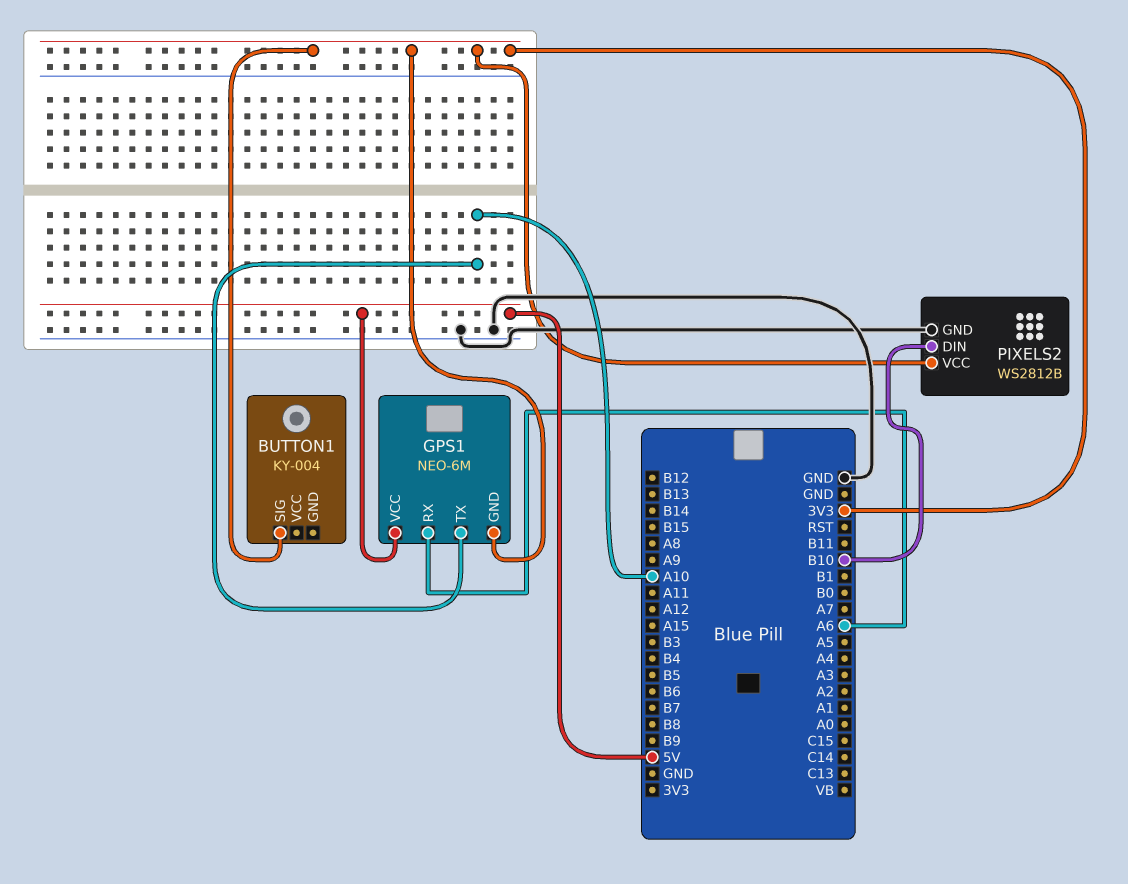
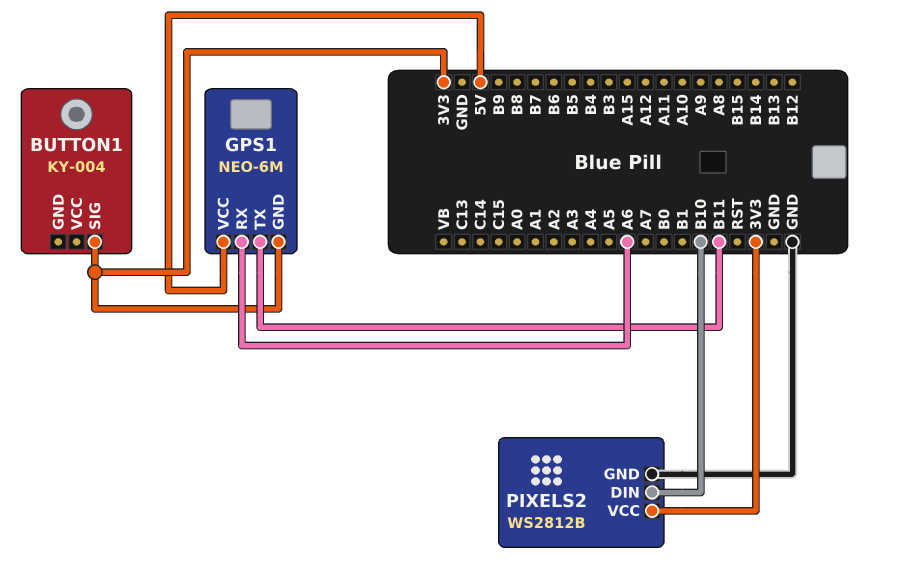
GPS1 pin TX: A10 -> B11

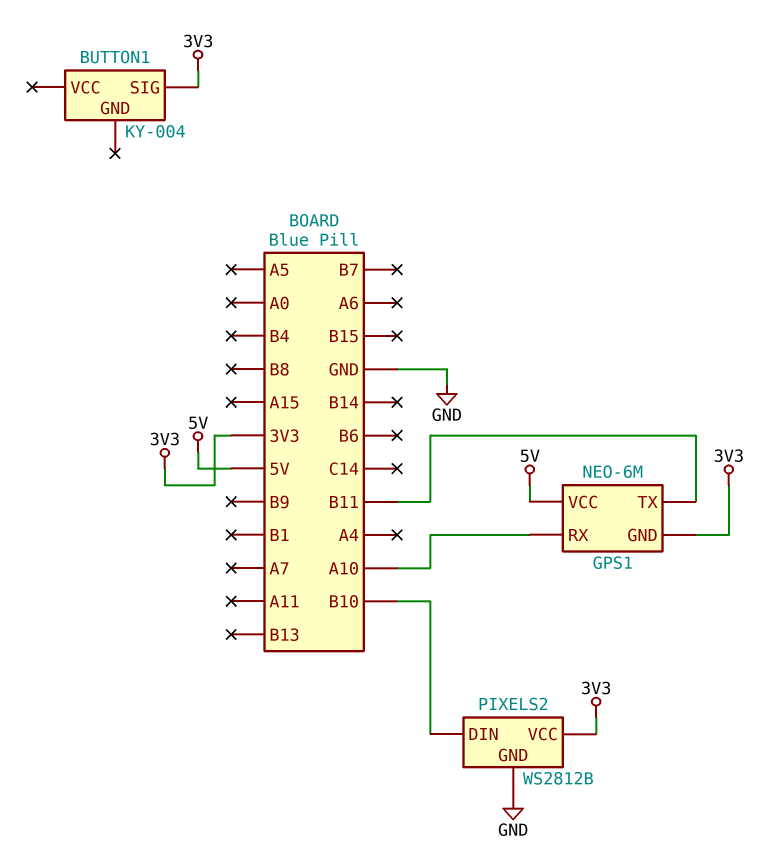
GPS1 pin RX: A6 -> A10

